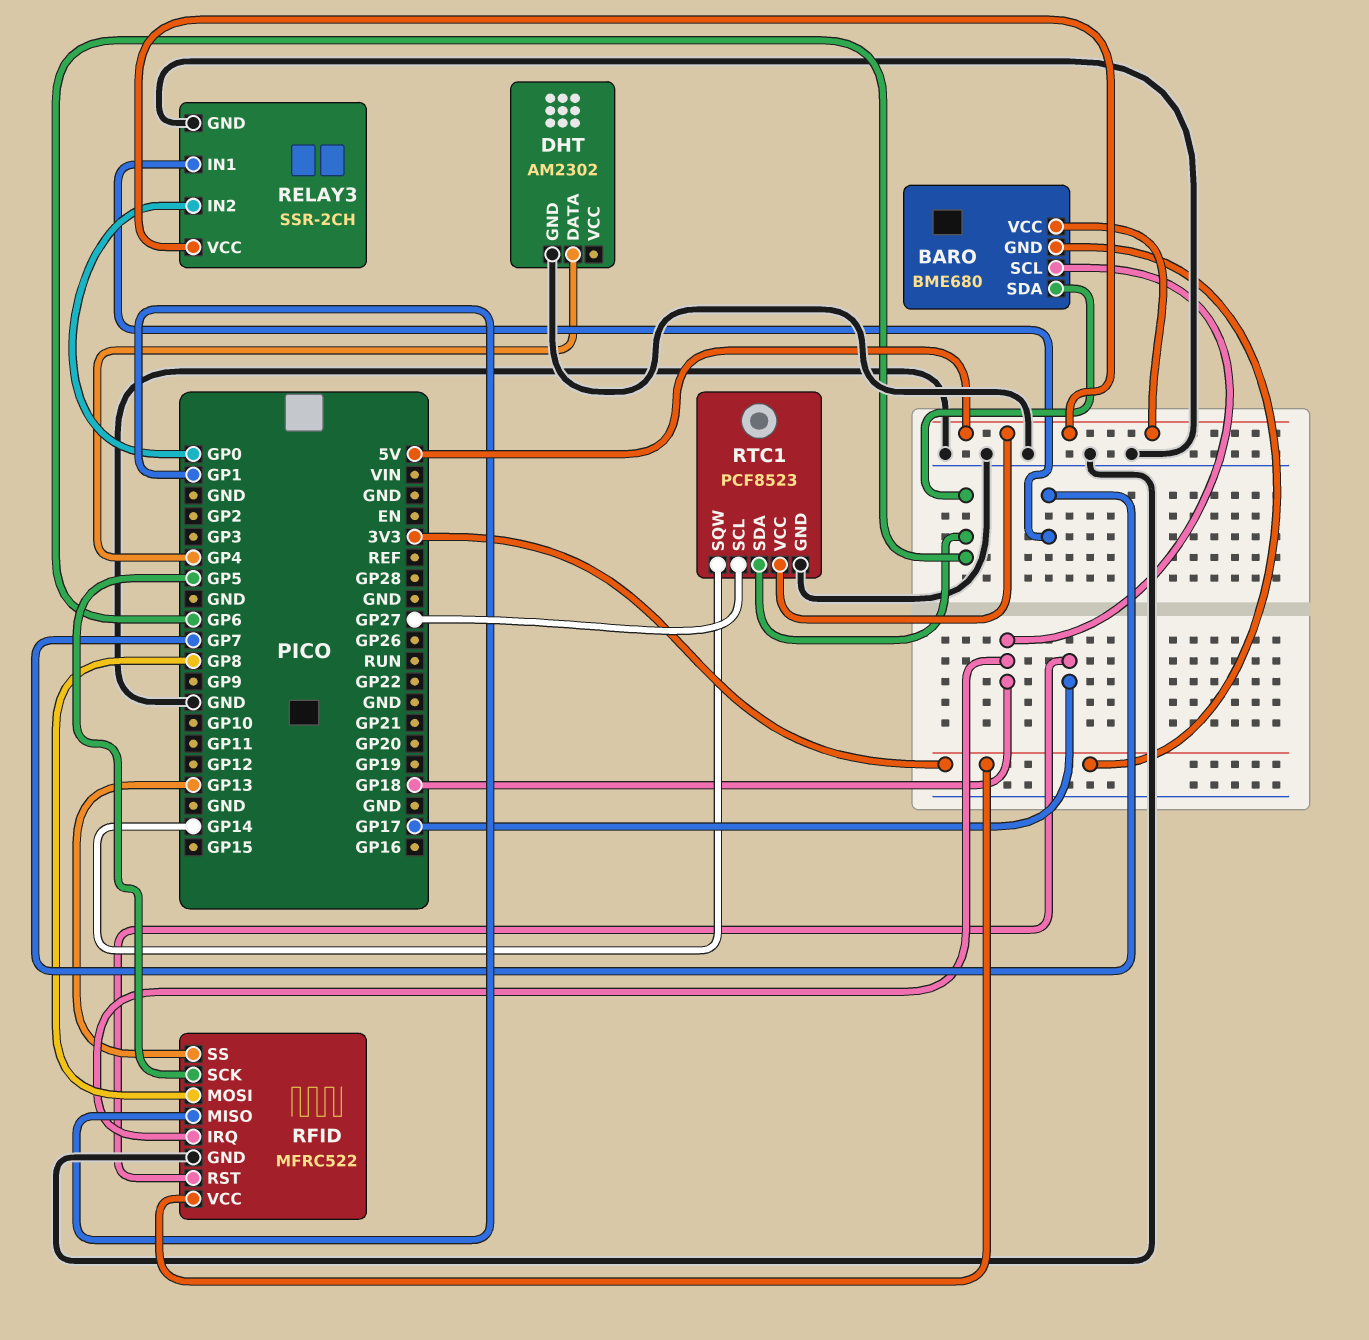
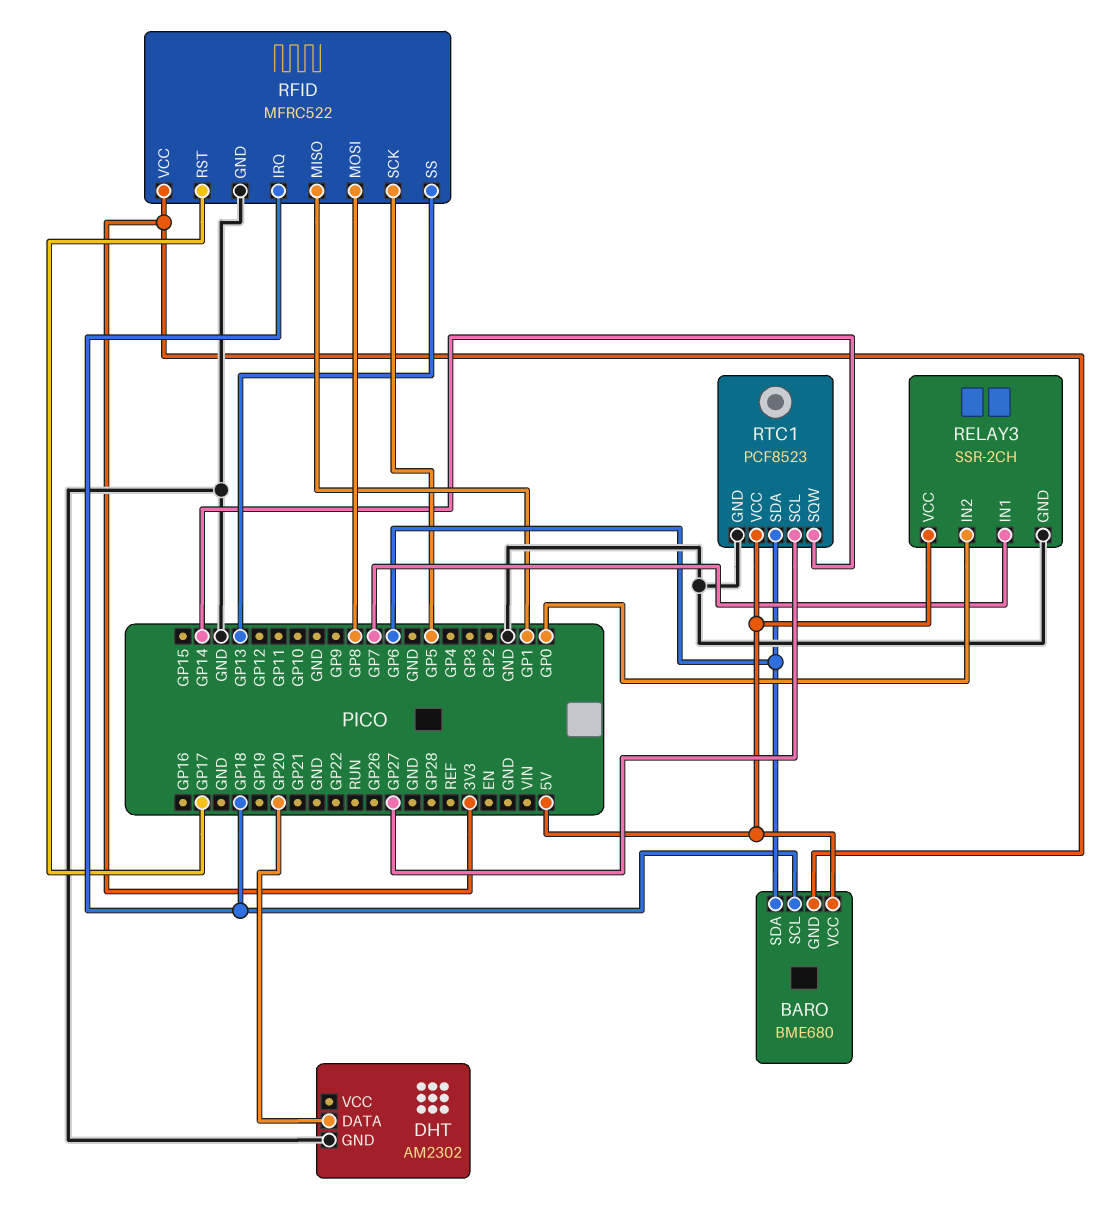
DHT pin DATA: GP4 -> GP20

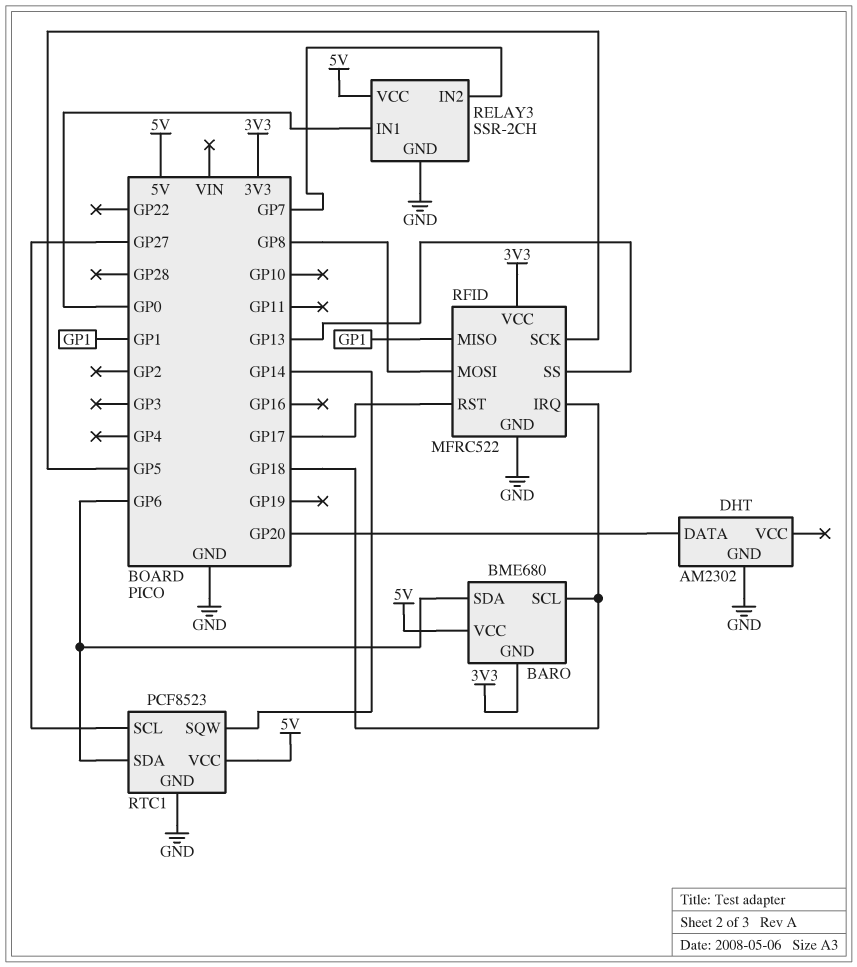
RELAY3 pin IN1: GP7 -> GP0
RELAY3 pin IN2: GP0 -> GP7

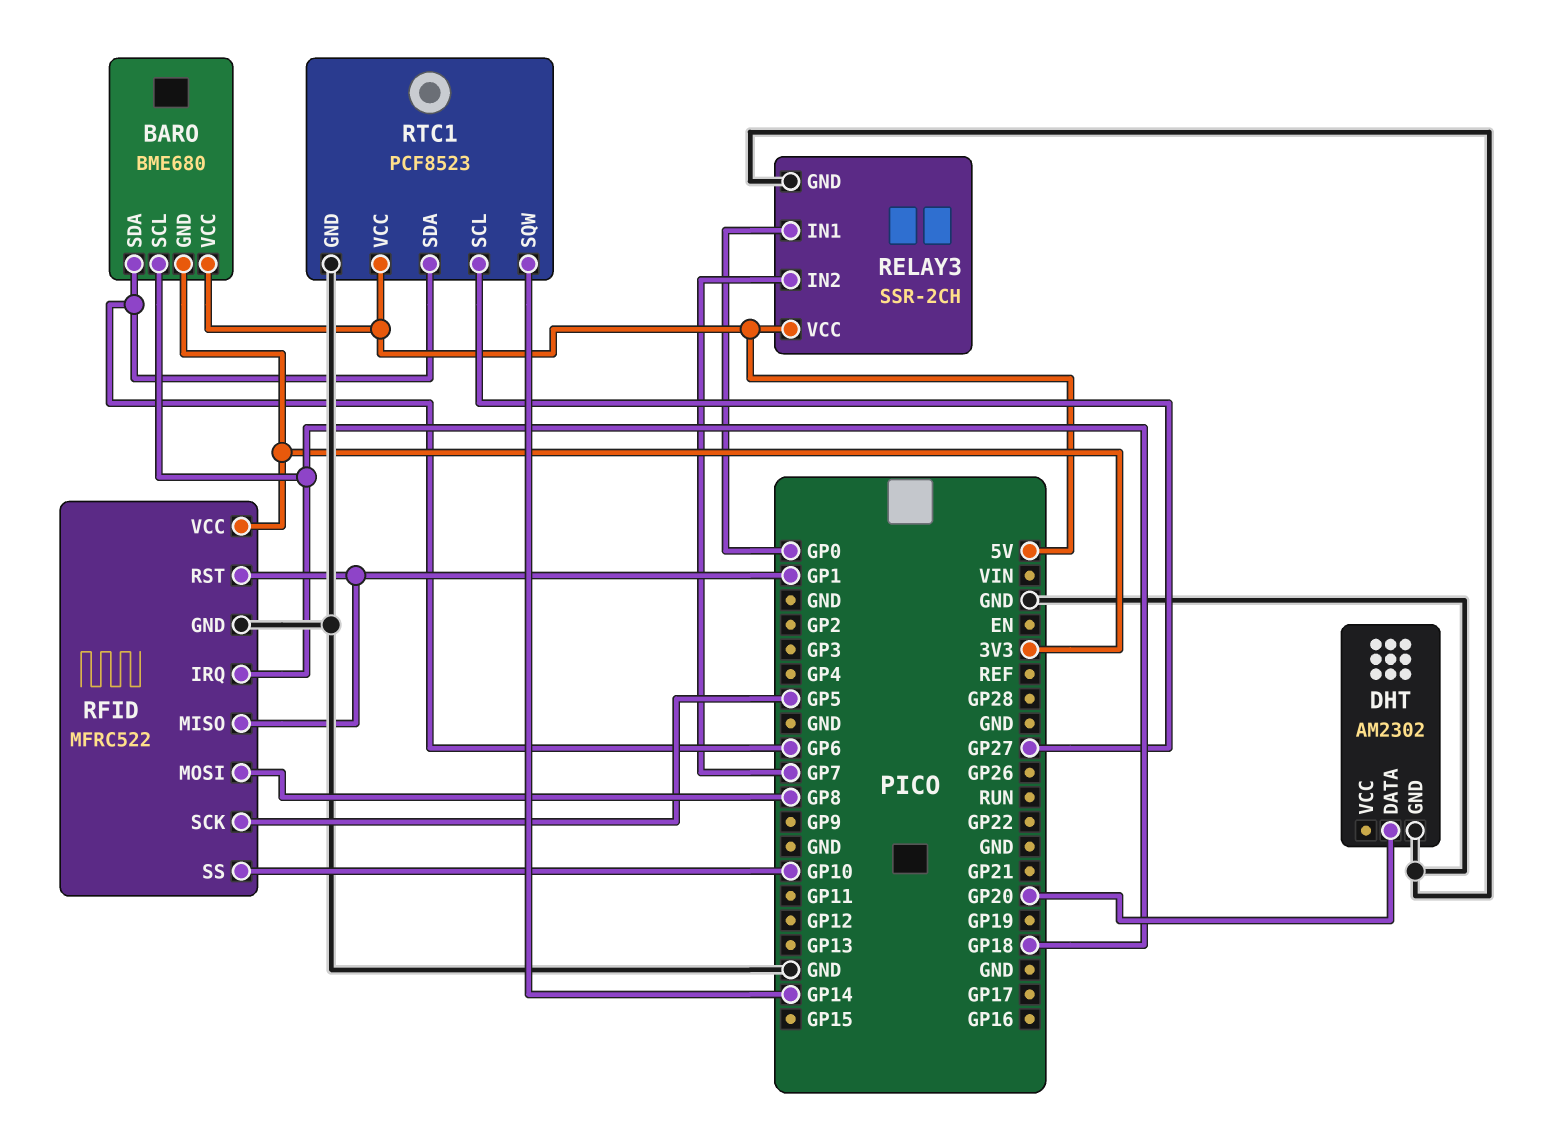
RFID pin RST: GP17 -> GP1
RFID pin SS: GP13 -> GP10

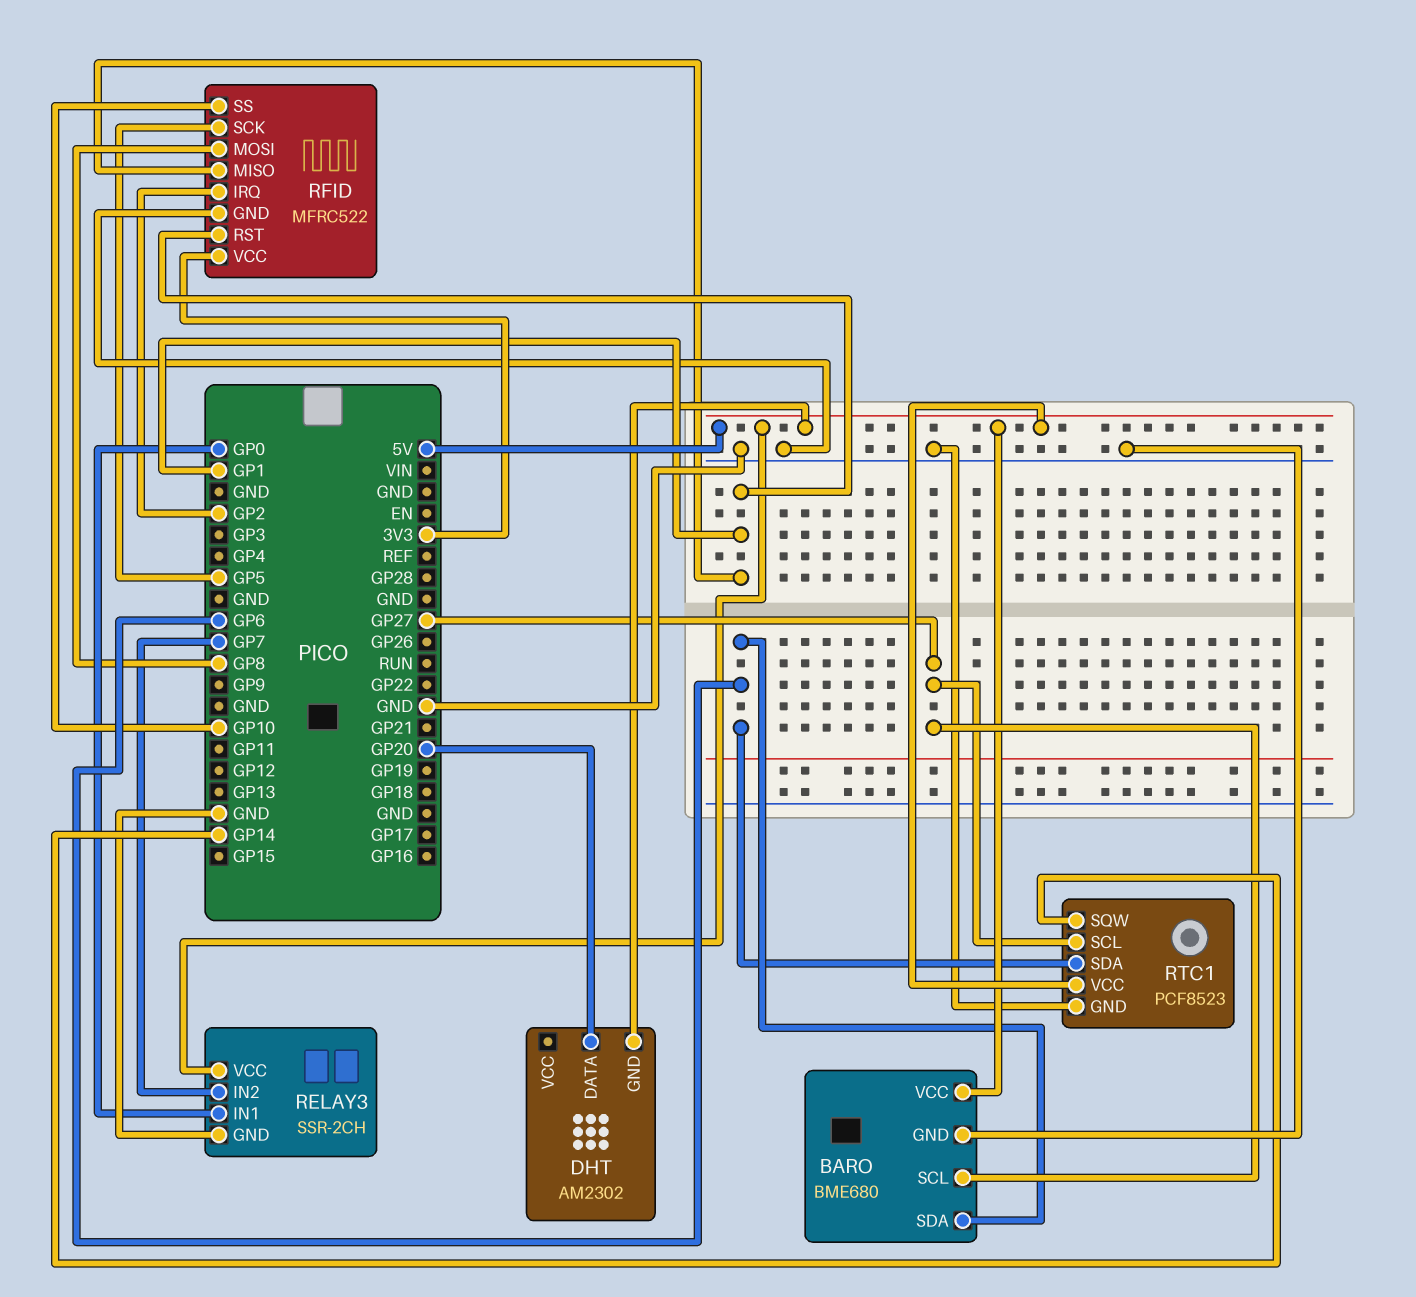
BARO pin GND: 3V3 -> GND
BARO pin SCL: GP18 -> GP27
DHT pin GND: GND -> 5V
RFID pin IRQ: GP18 -> GP2

